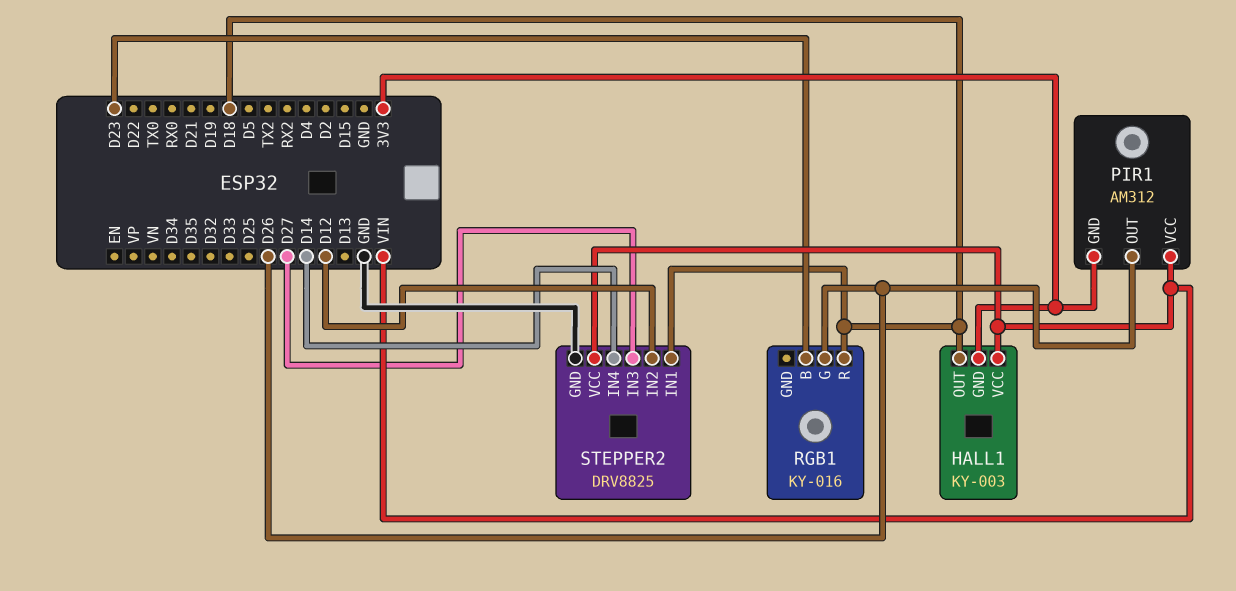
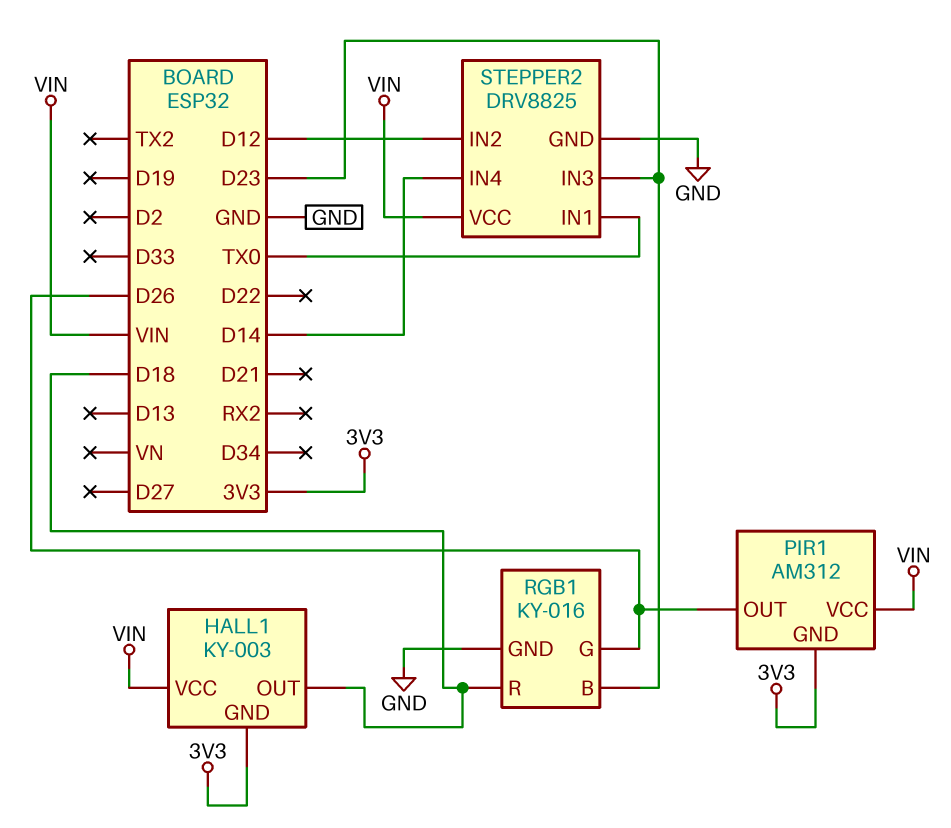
RGB1 pin GND: none -> GND
STEPPER2 pin IN1: D18 -> TX0
STEPPER2 pin IN3: D27 -> D23

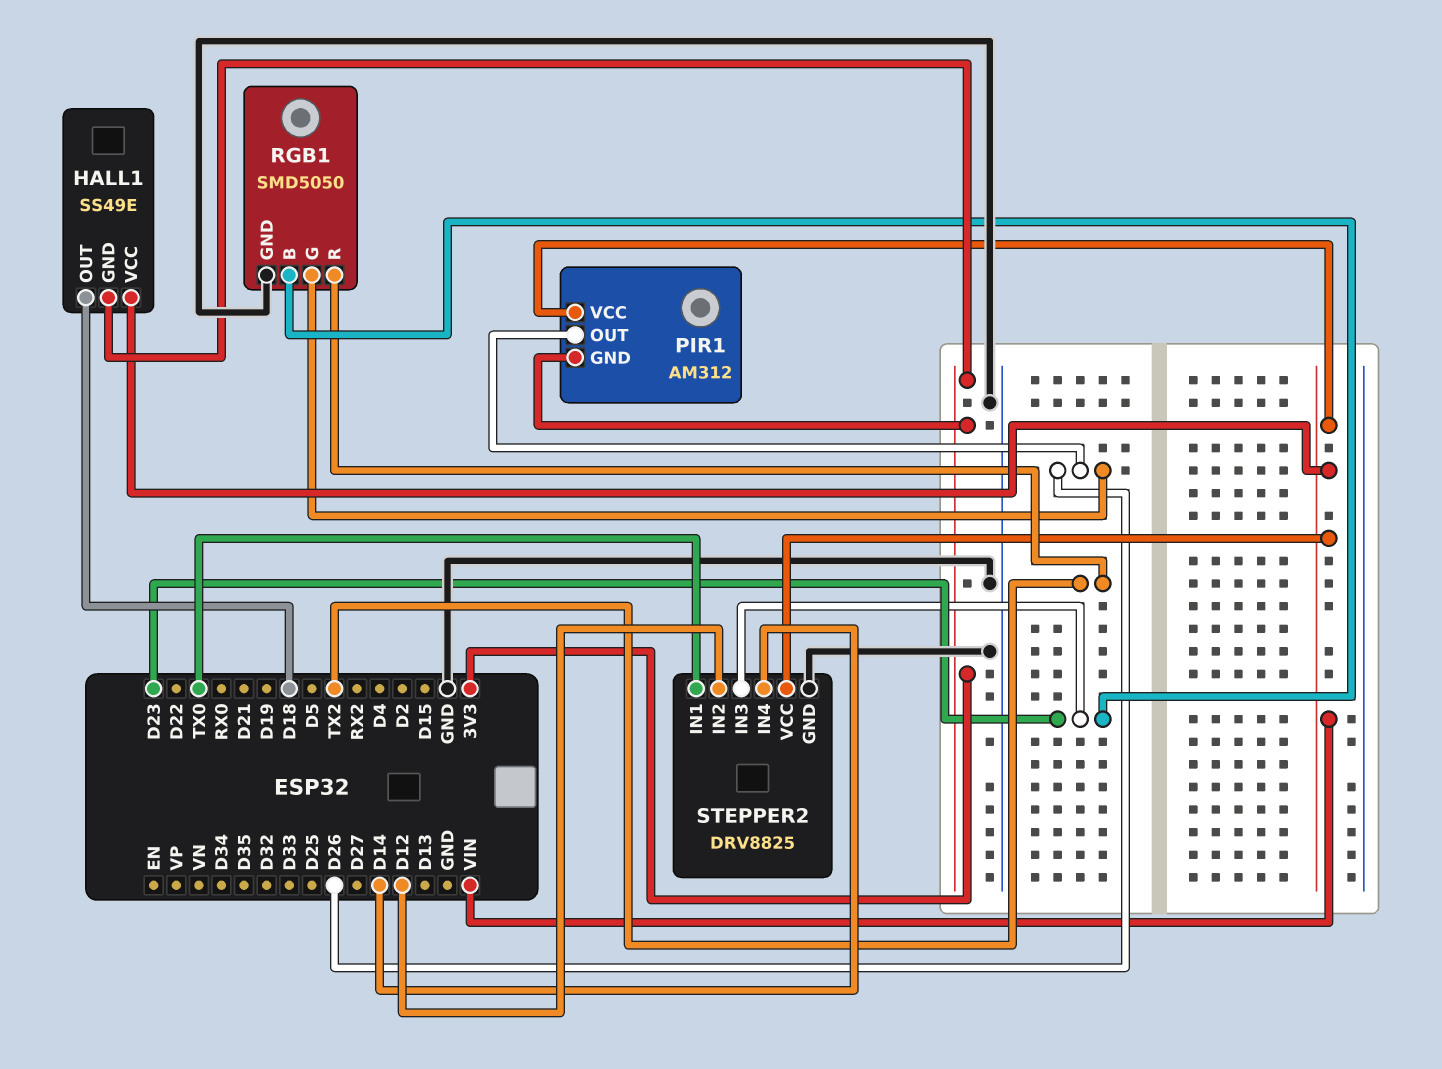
HALL1: KY-003 -> SS49E
RGB1: KY-016 -> SMD5050
RGB1 pin R: D18 -> TX2

